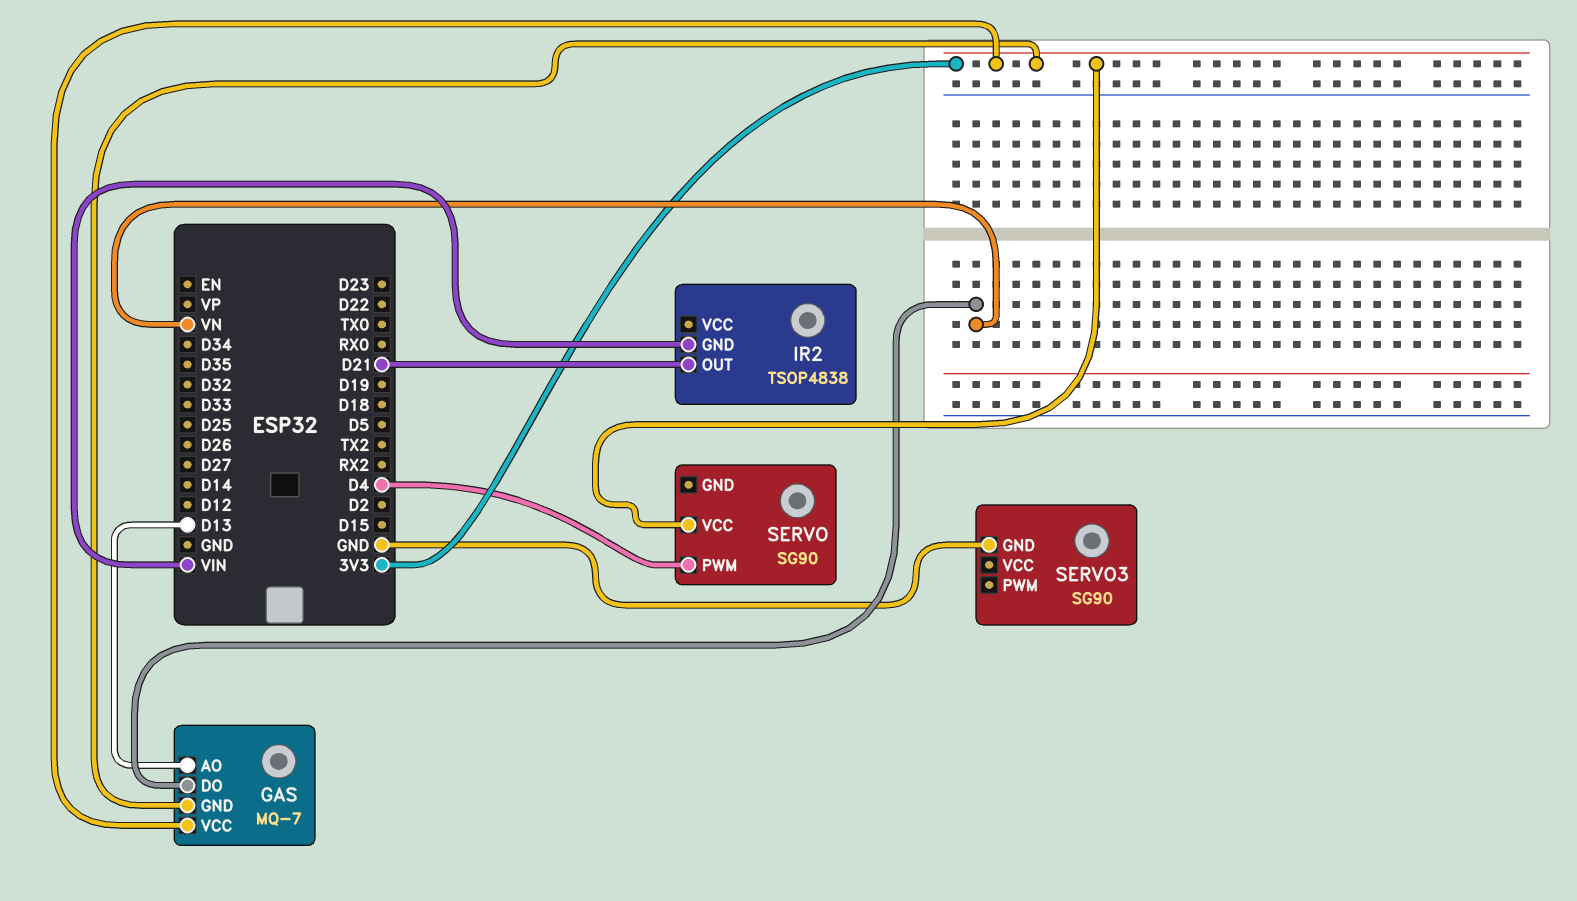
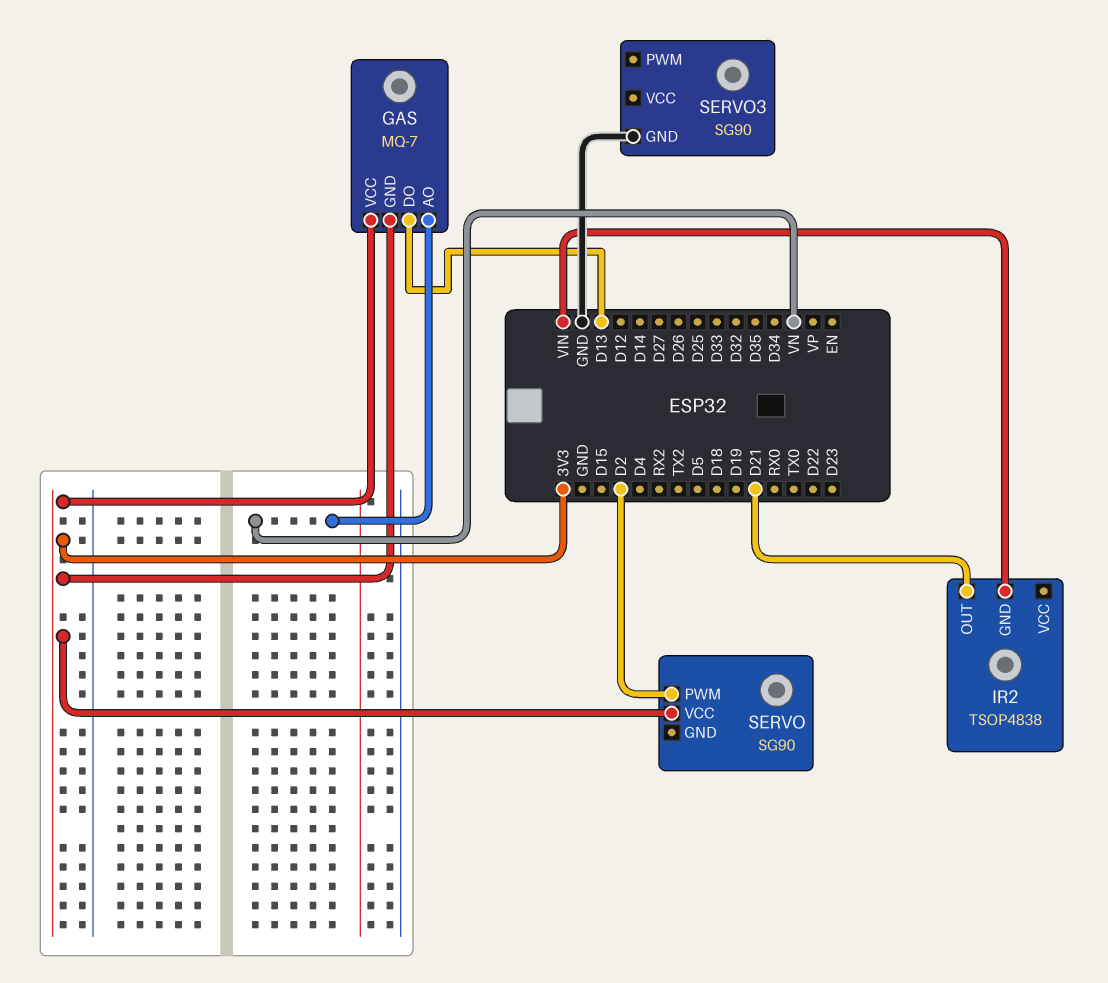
GAS pin AO: D13 -> VN
GAS pin DO: VN -> D13
SERVO pin PWM: D4 -> D2

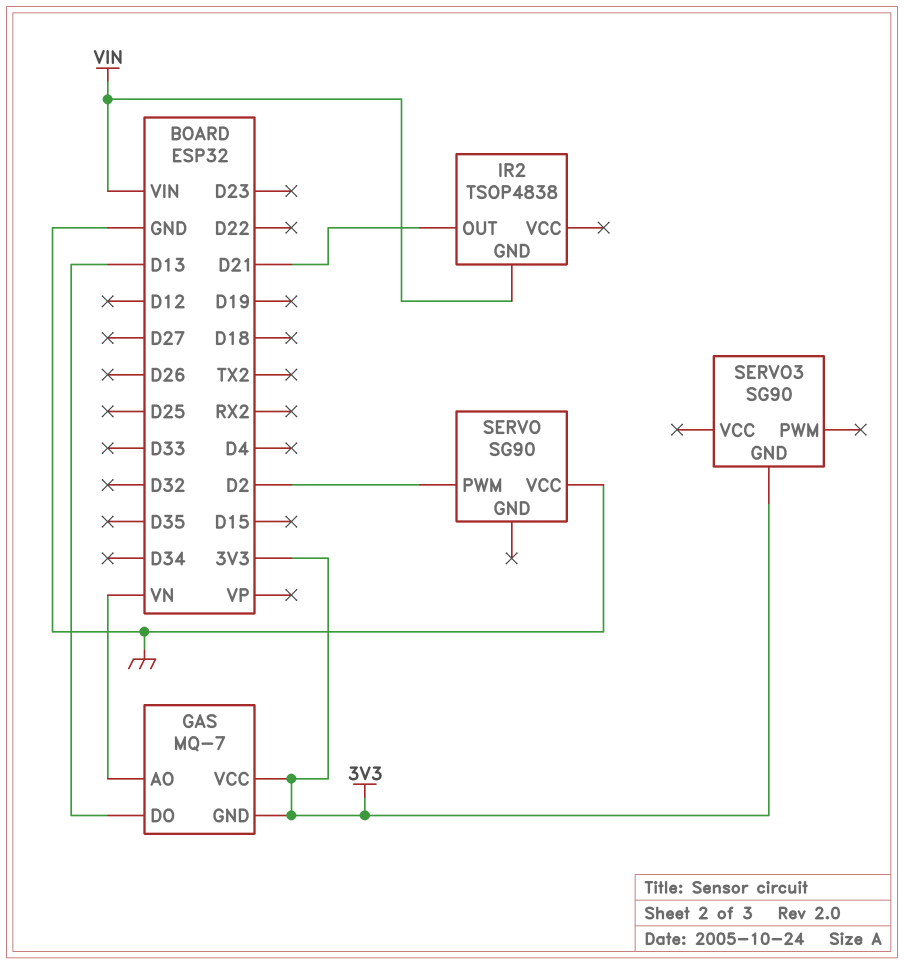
SERVO pin VCC: 3V3 -> GND
SERVO3 pin GND: GND -> 3V3

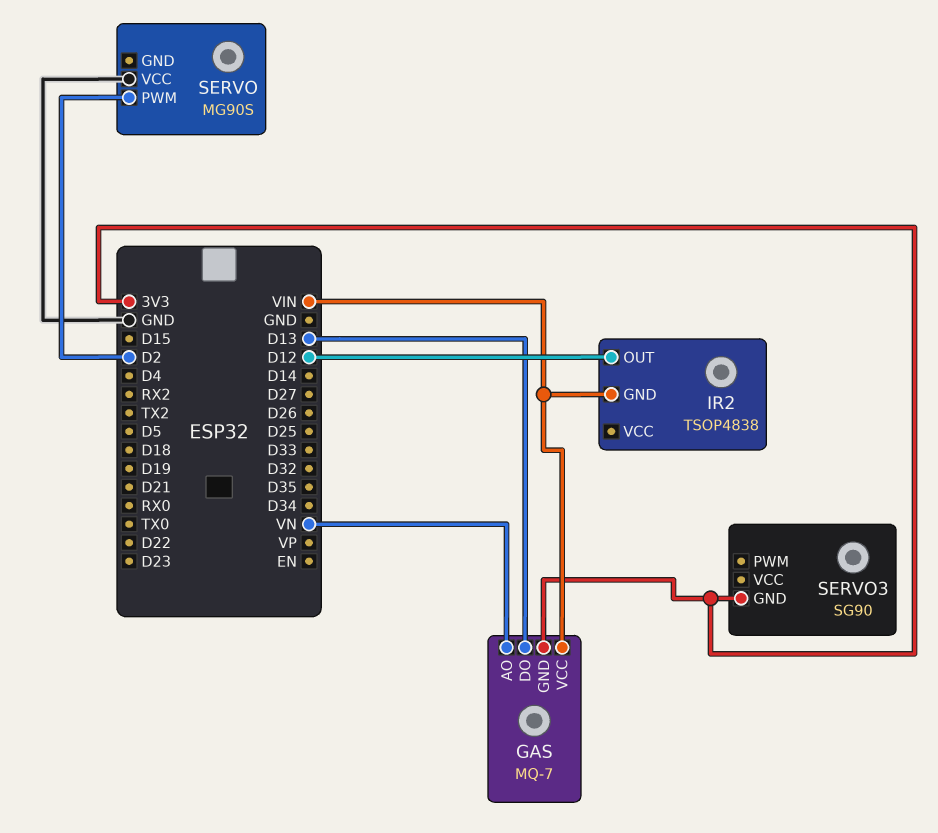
GAS pin VCC: 3V3 -> VIN
IR2 pin OUT: D21 -> D12
SERVO: SG90 -> MG90S

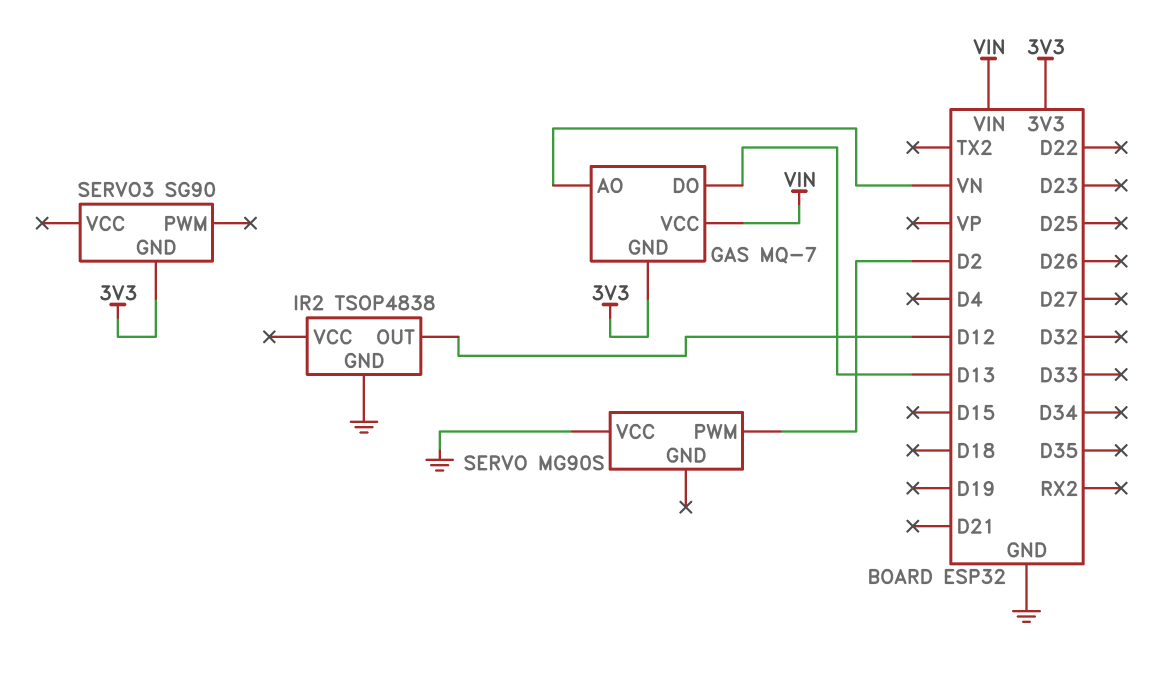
IR2 pin GND: VIN -> GND

